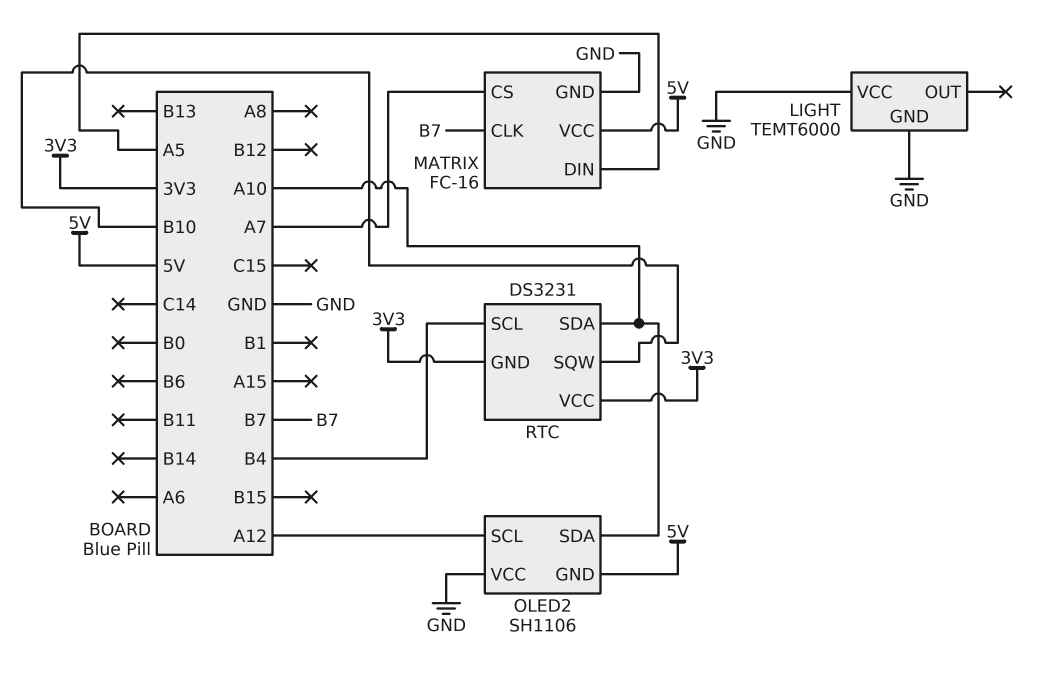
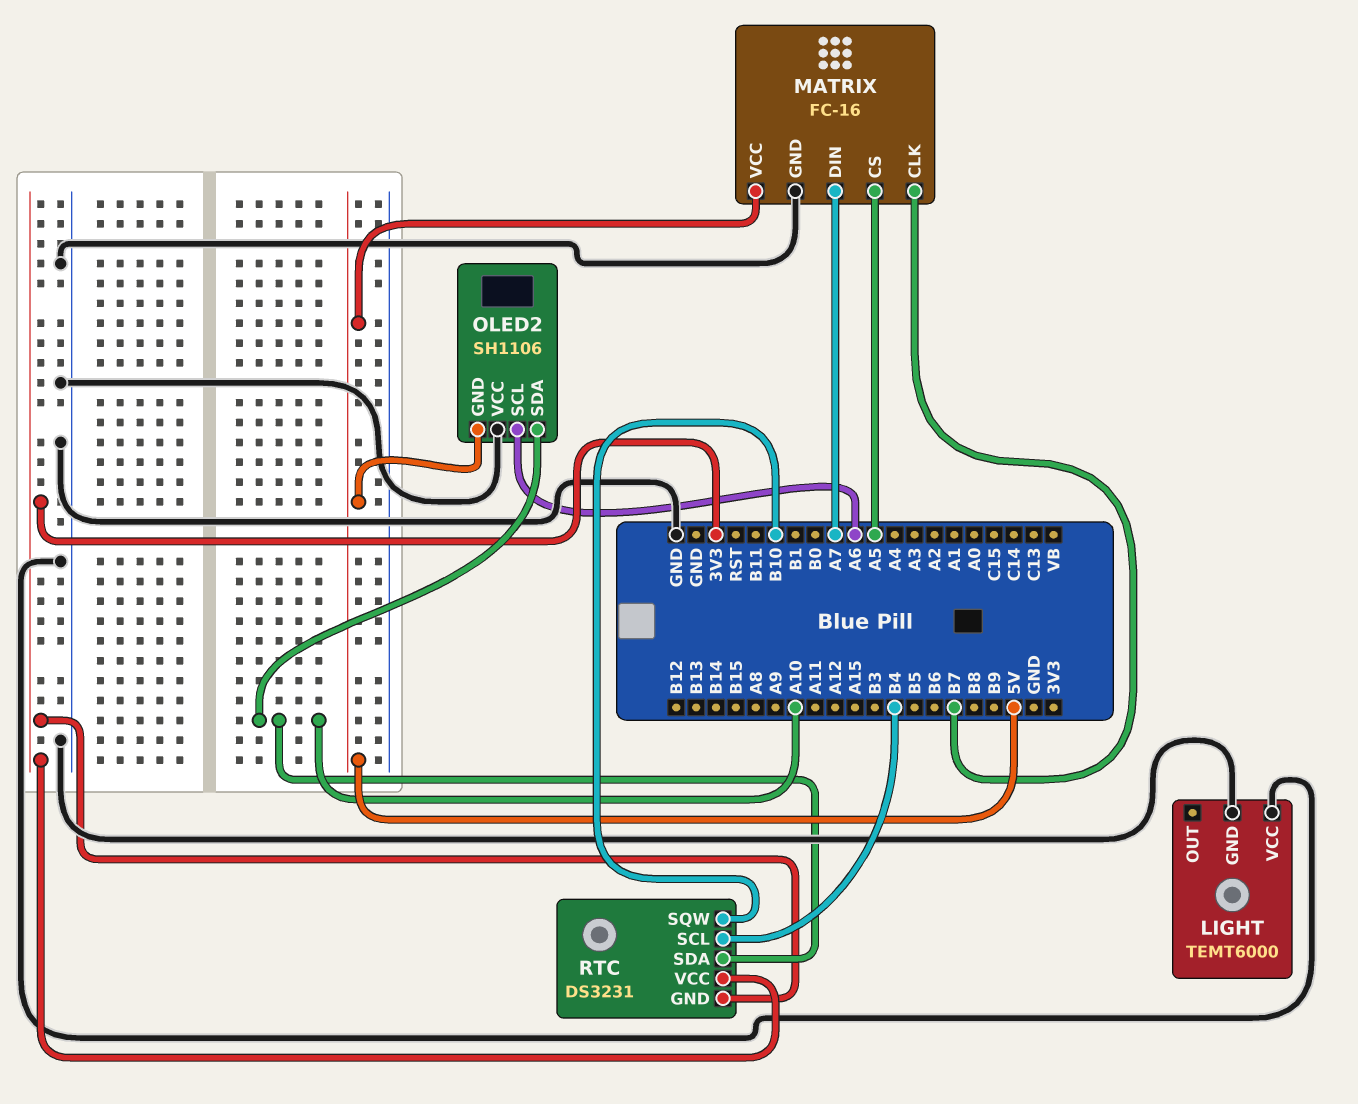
MATRIX pin CS: A7 -> A5
MATRIX pin DIN: A5 -> A7
OLED2 pin SCL: A12 -> A6

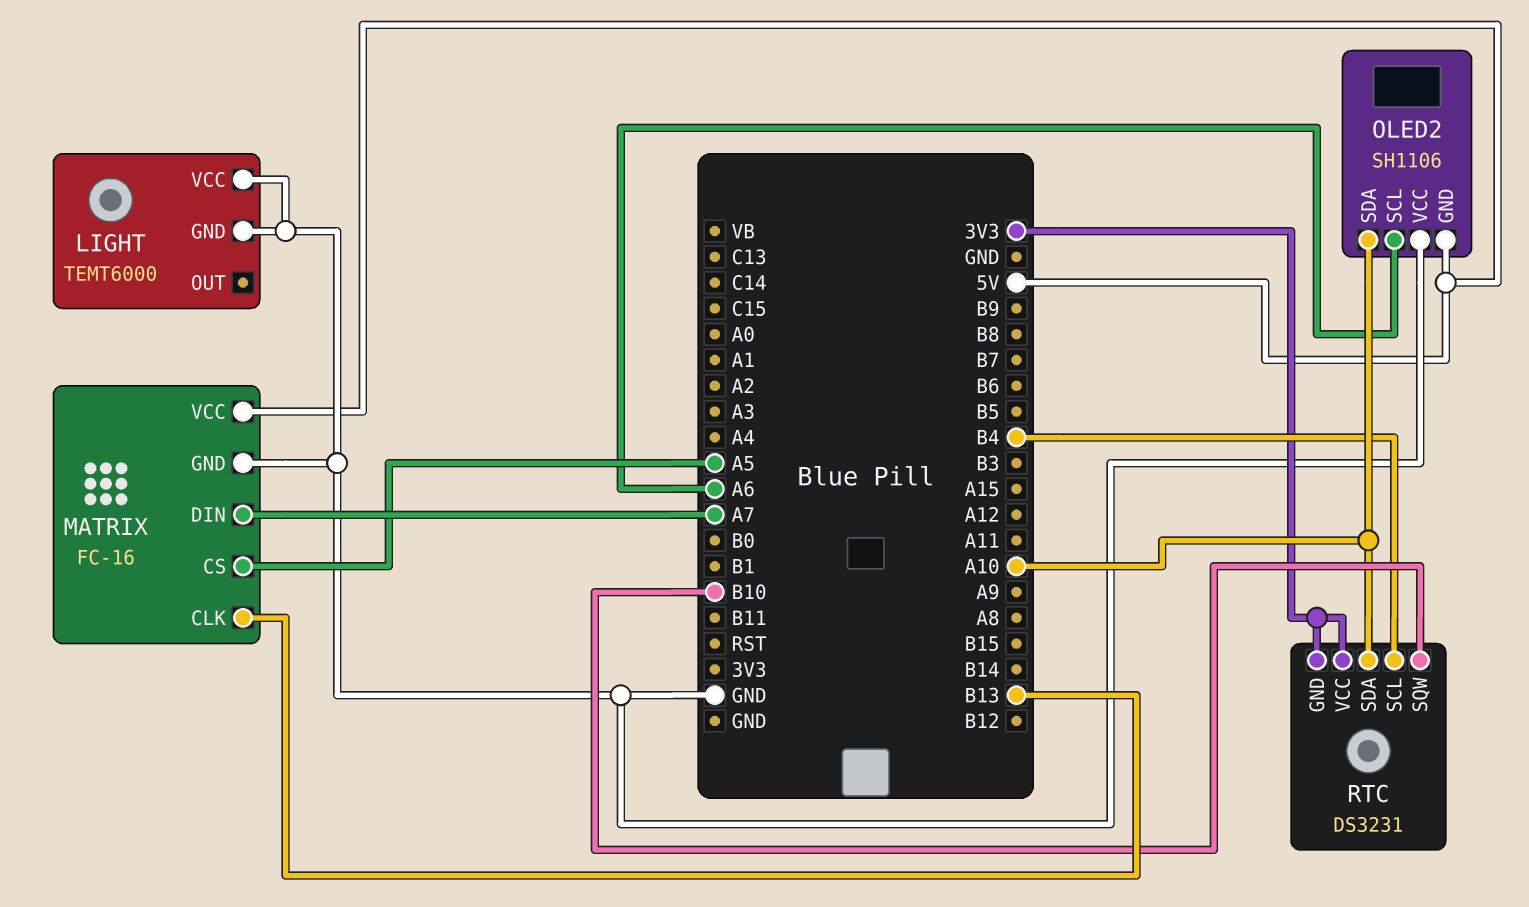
MATRIX pin CLK: B7 -> B13

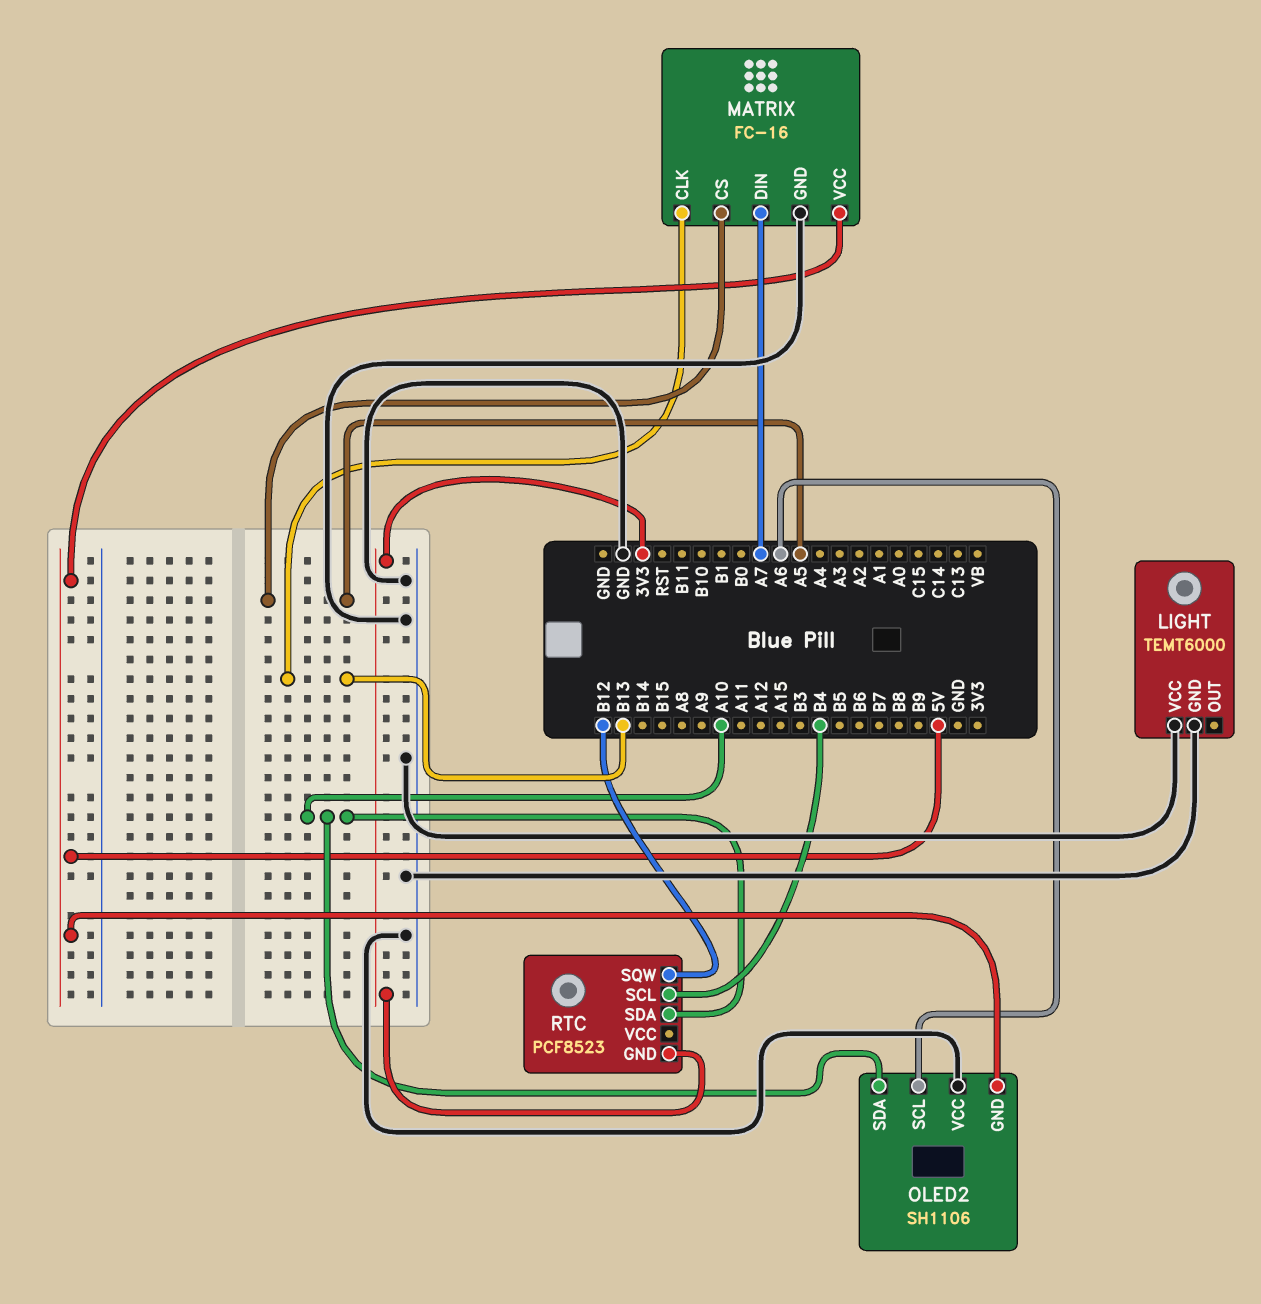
RTC: DS3231 -> PCF8523
RTC pin SQW: B10 -> B12
RTC pin VCC: 3V3 -> none

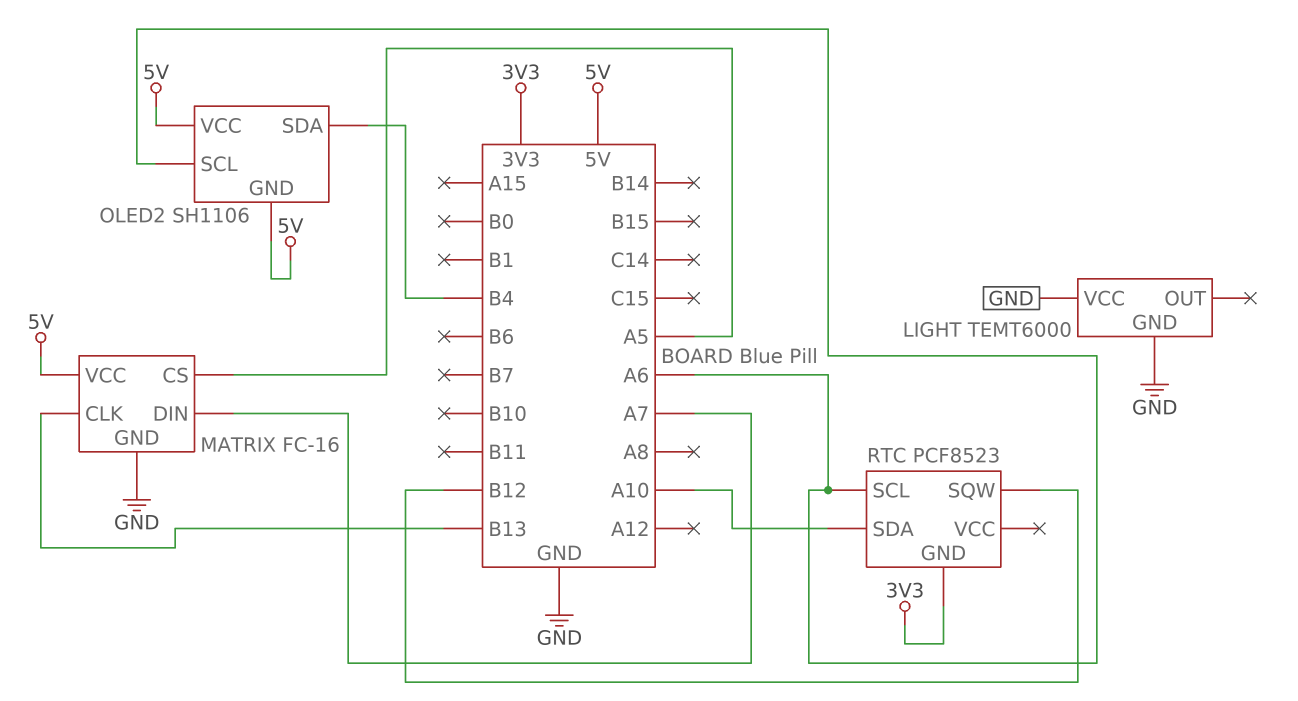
OLED2 pin SDA: A10 -> B4
OLED2 pin VCC: GND -> 5V
RTC pin SCL: B4 -> A6

